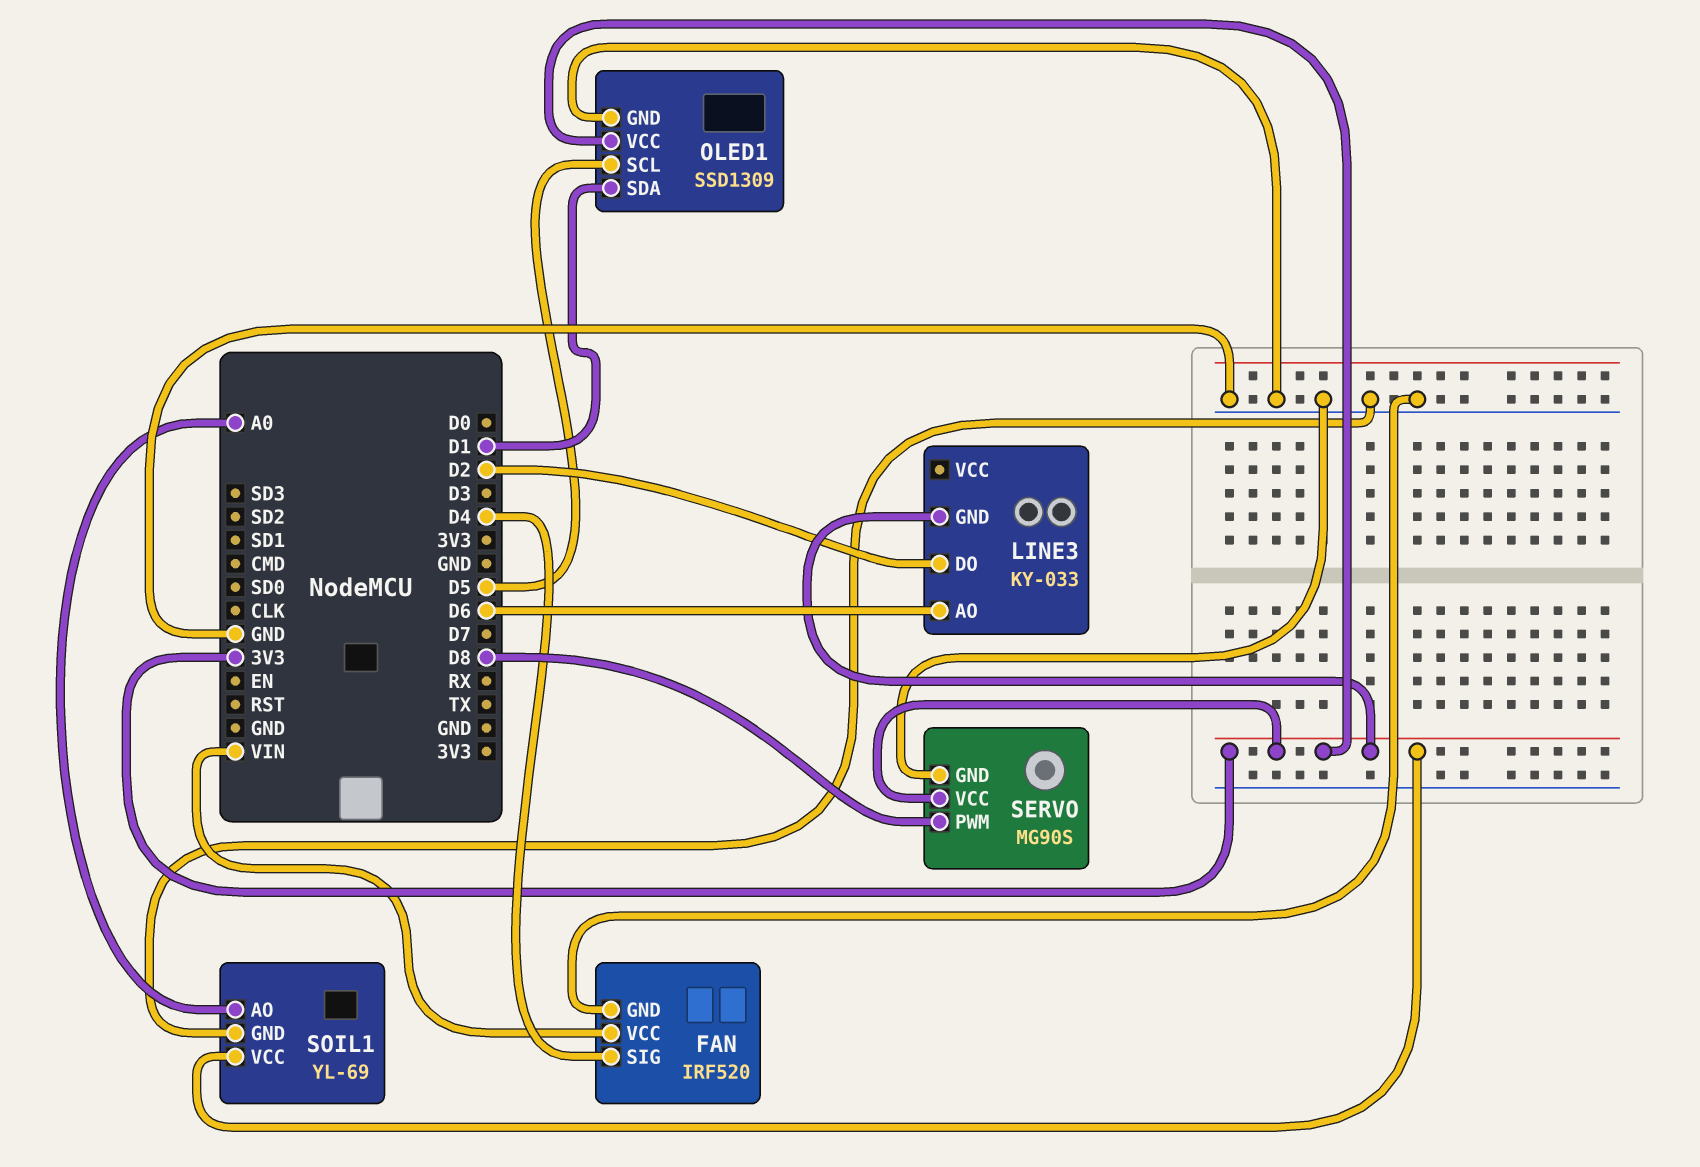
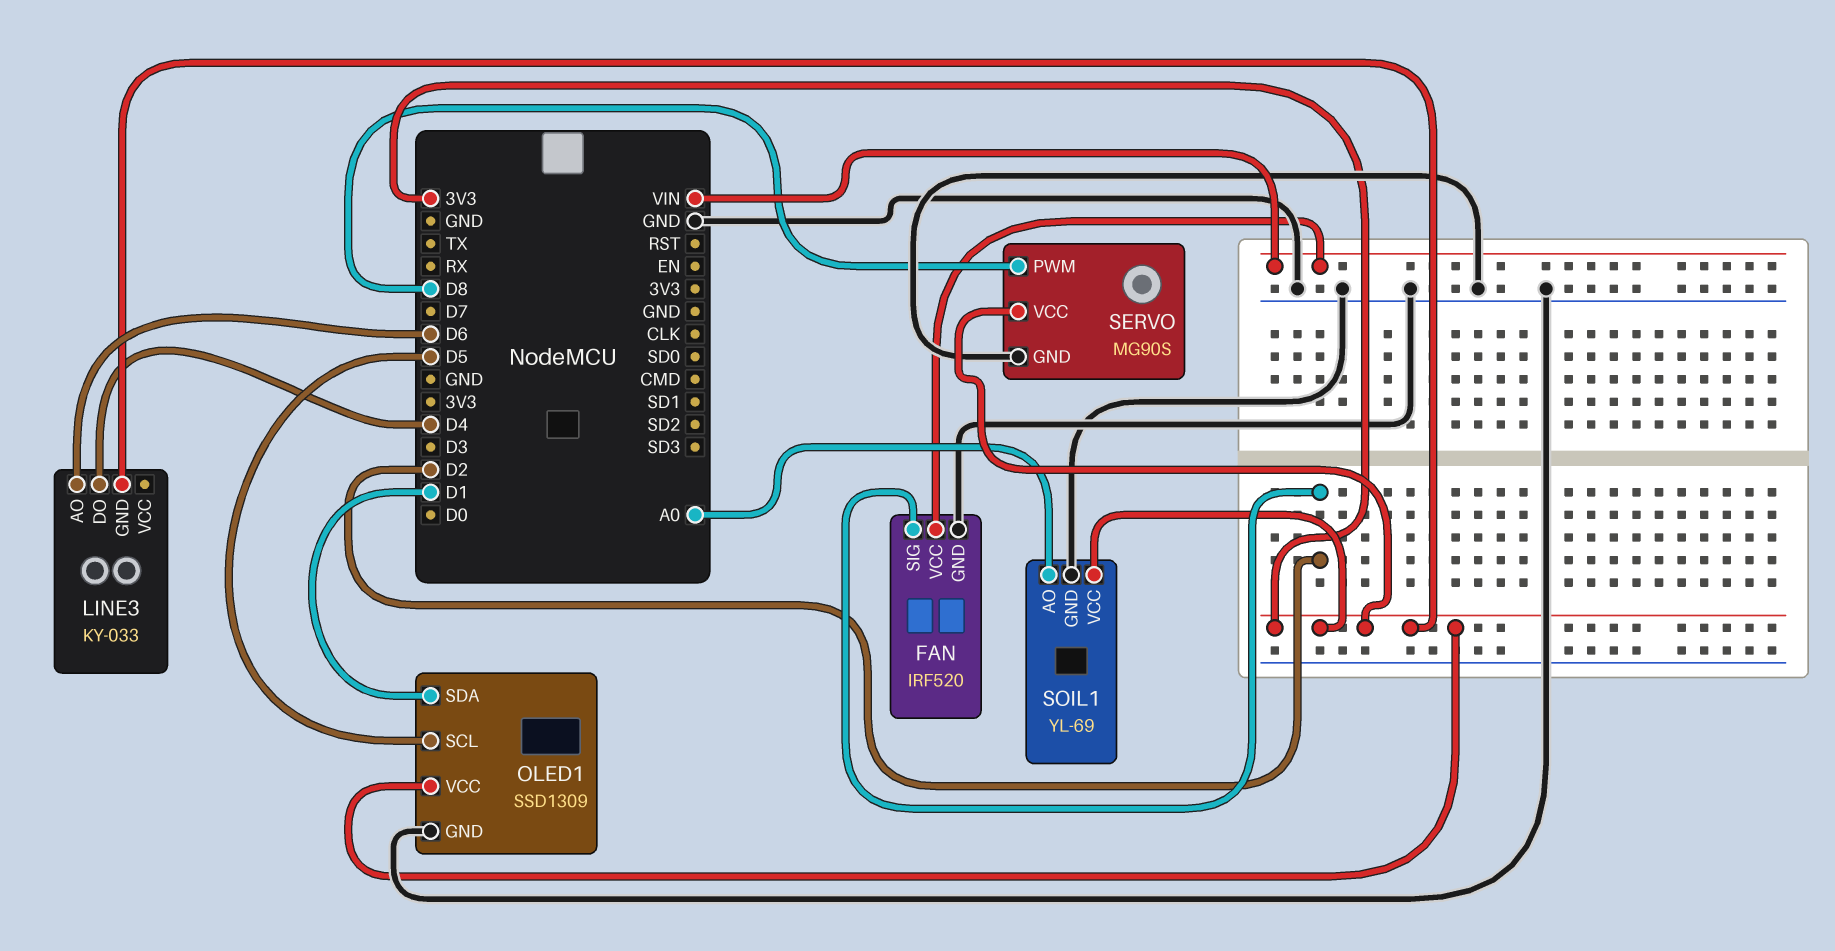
FAN pin SIG: D4 -> D2
LINE3 pin DO: D2 -> D4

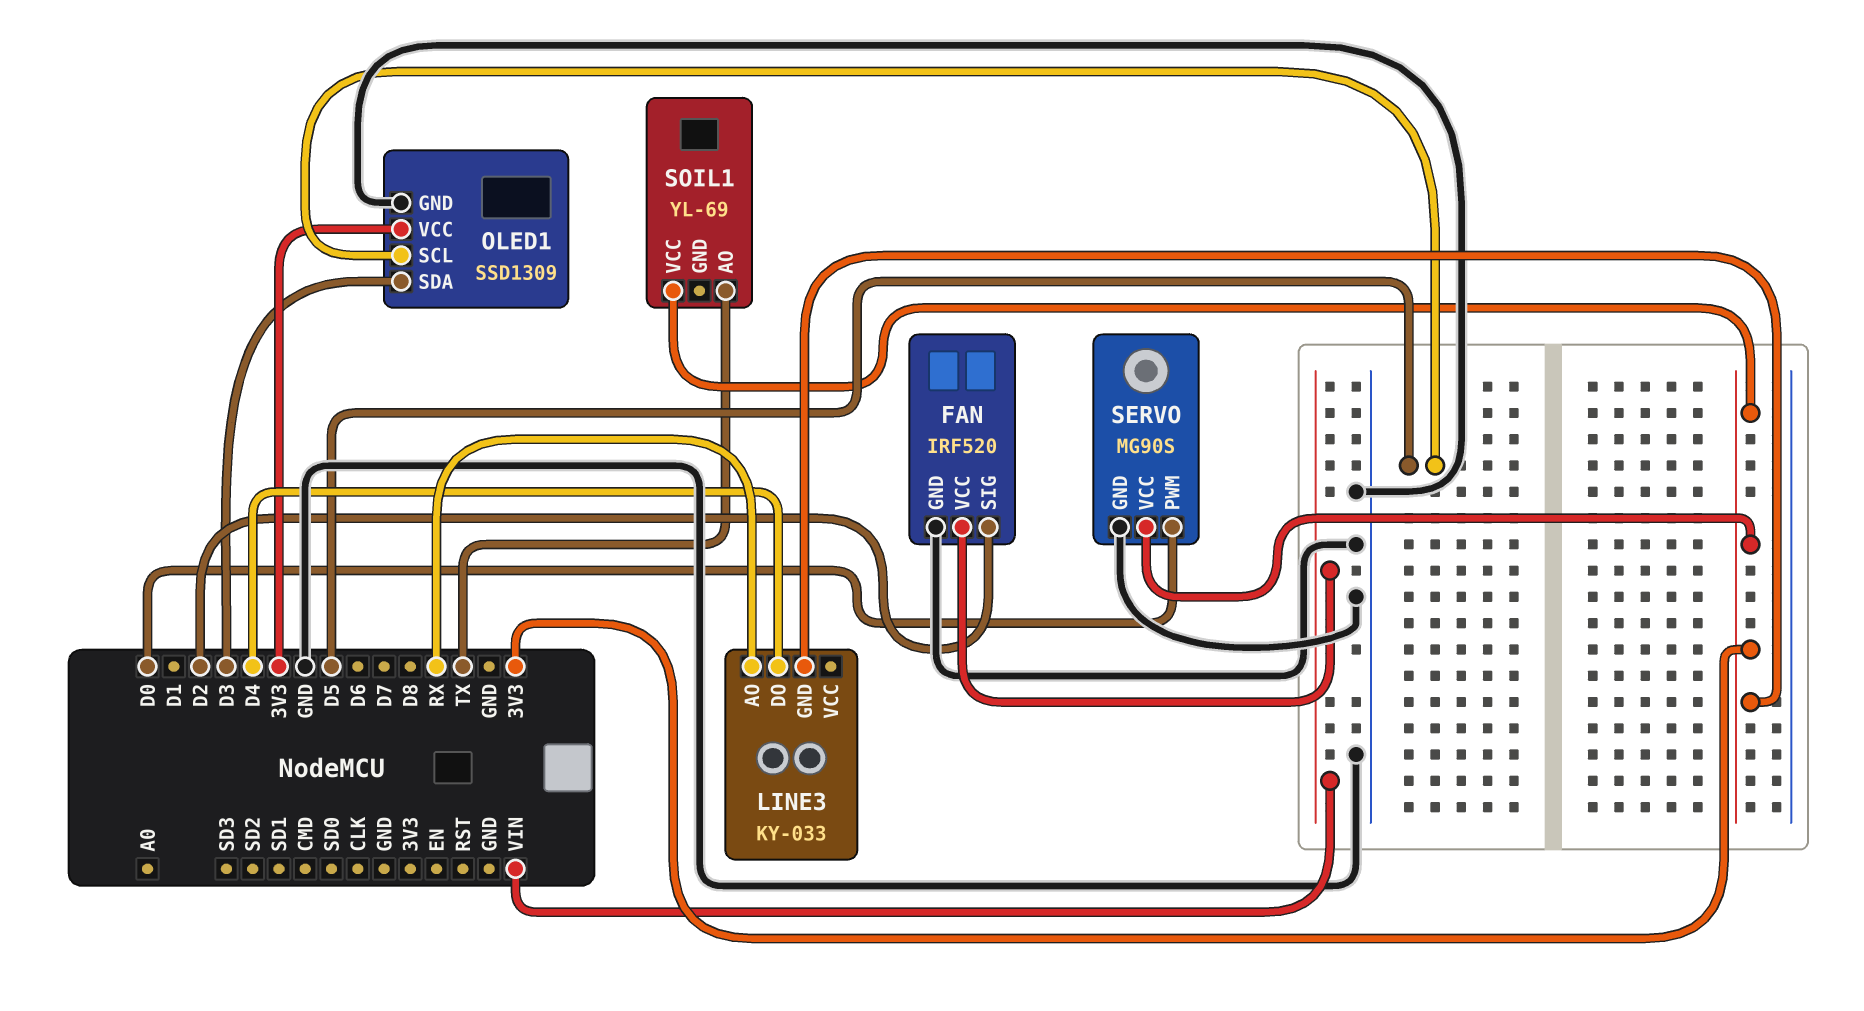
LINE3 pin AO: D6 -> RX
OLED1 pin SDA: D1 -> D3
SERVO pin PWM: D8 -> D0
SOIL1 pin AO: A0 -> TX
SOIL1 pin GND: GND -> none

